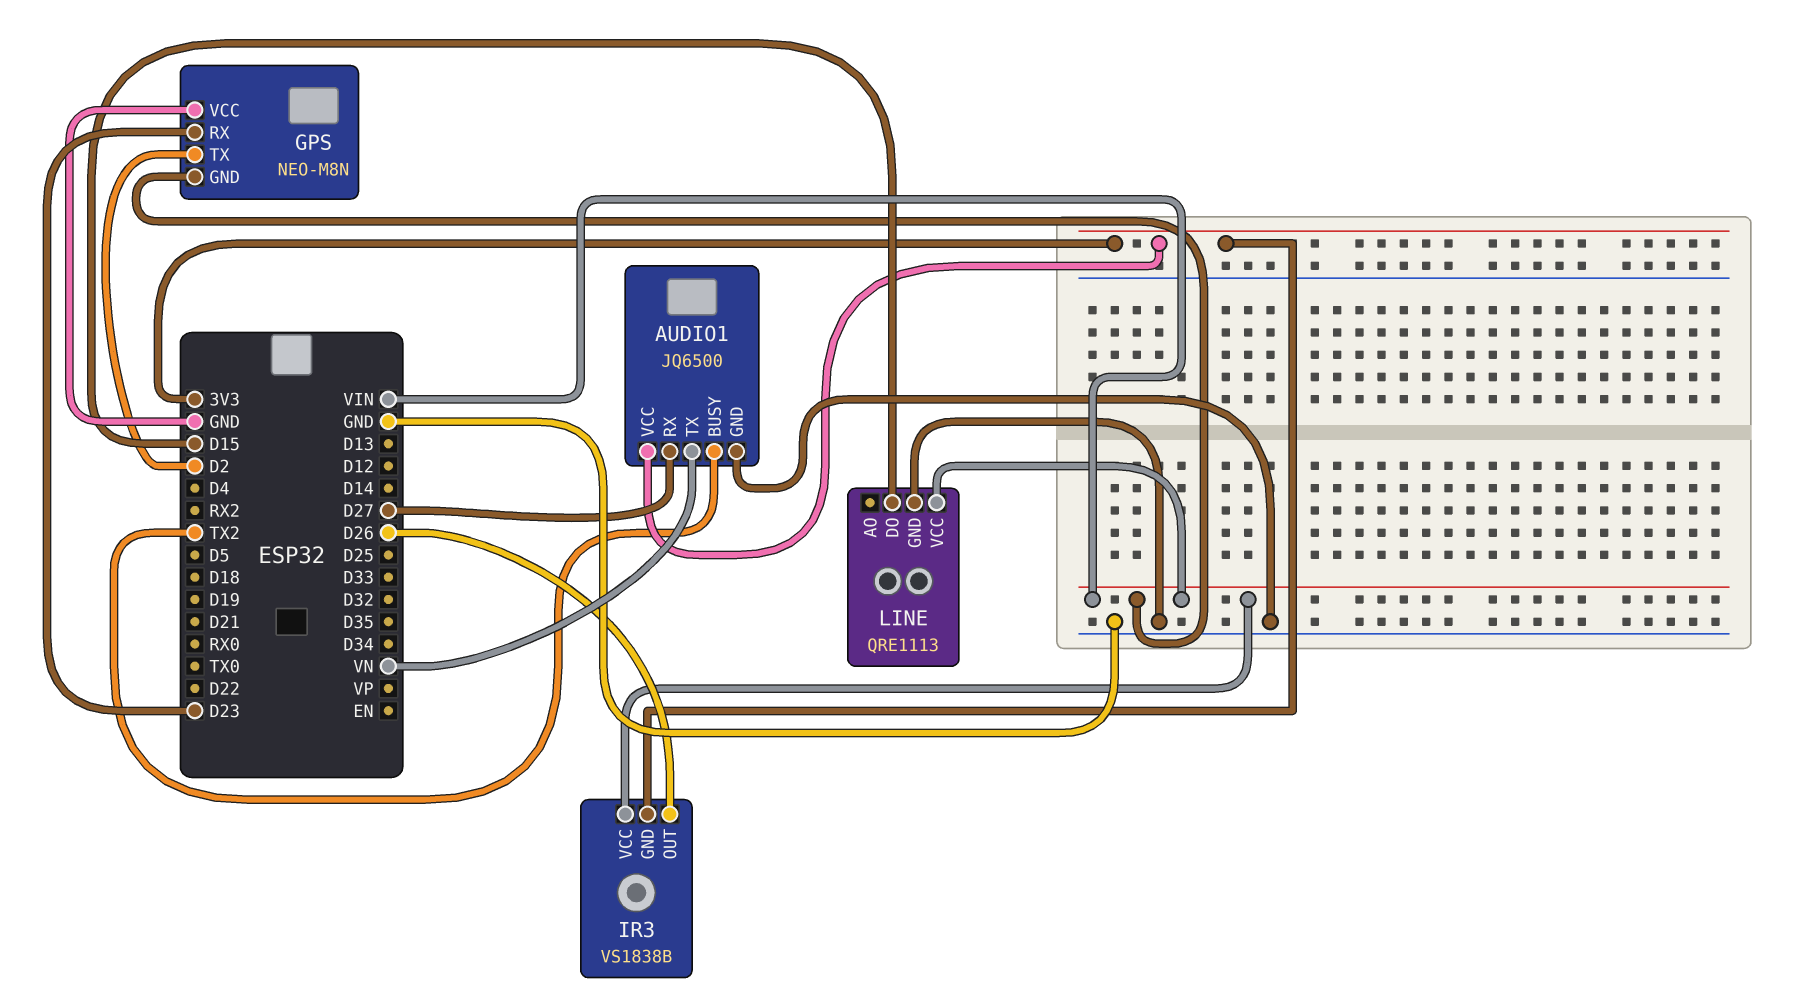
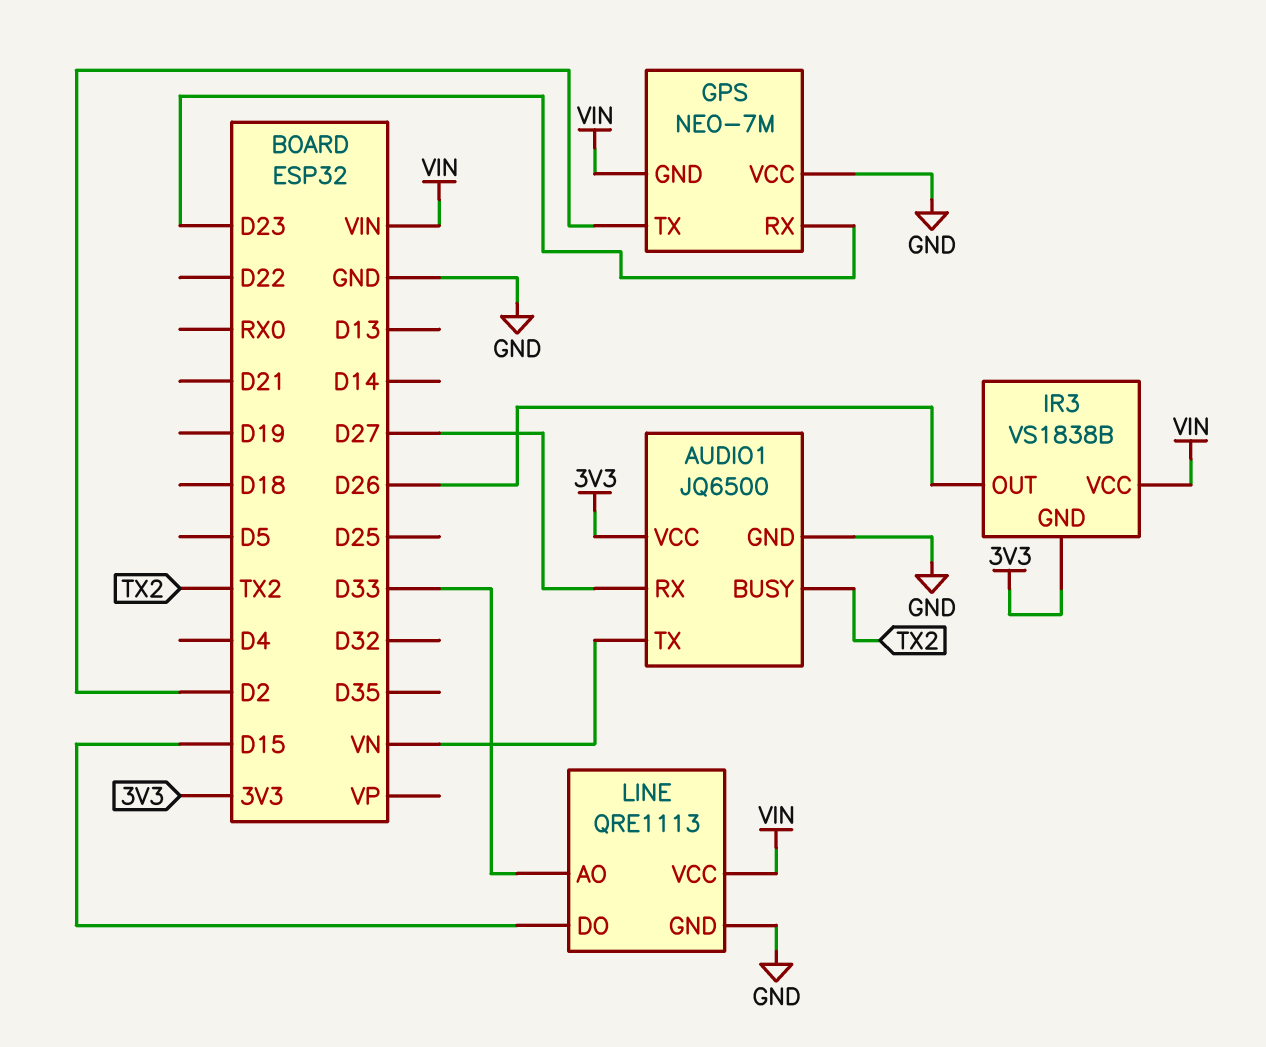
GPS: NEO-M8N -> NEO-7M
LINE pin AO: none -> D33

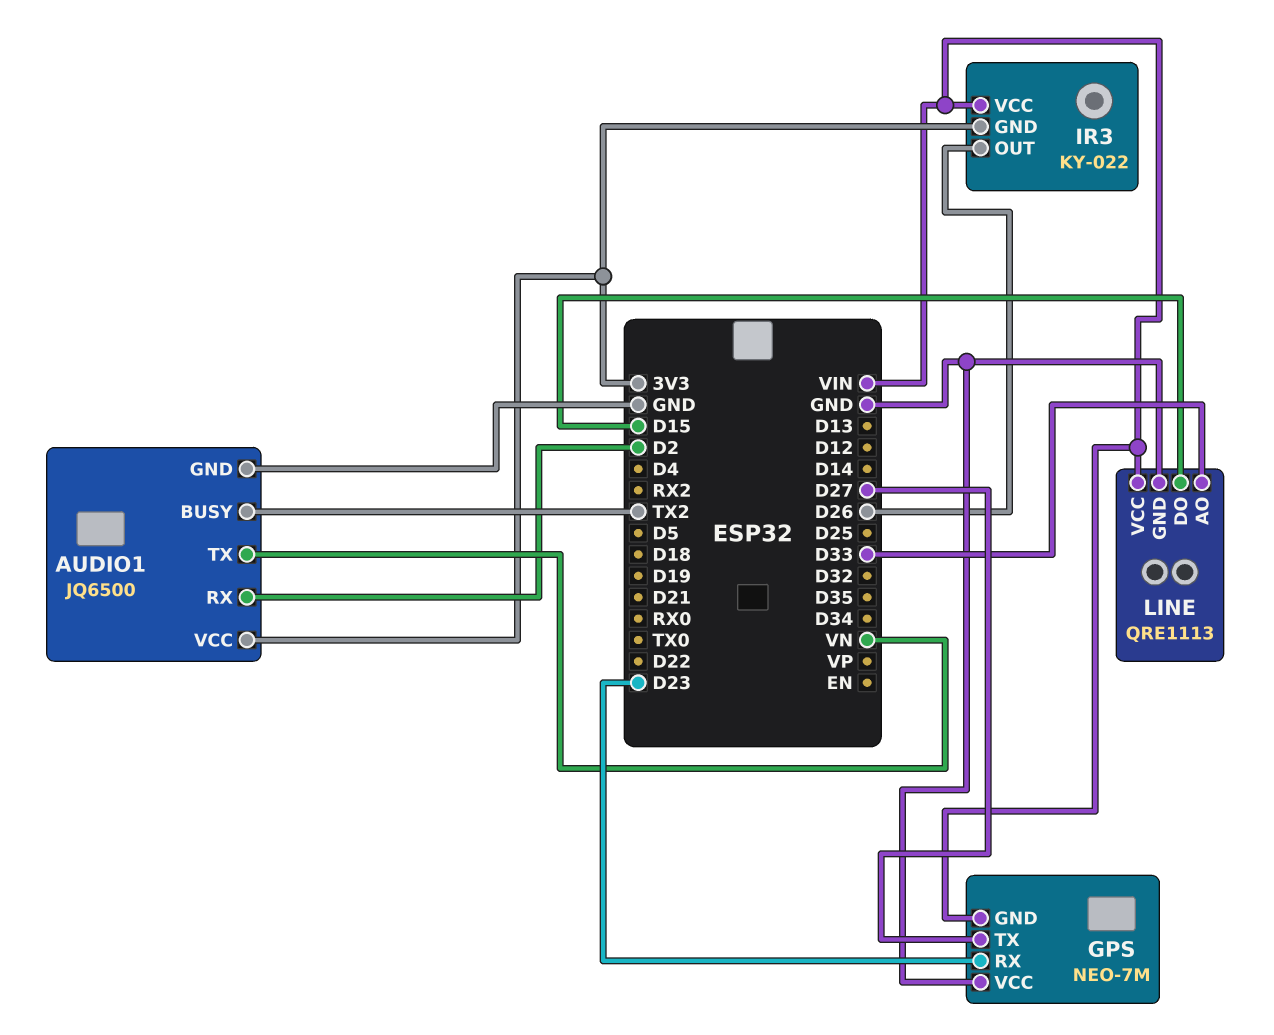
AUDIO1 pin RX: D27 -> D2
GPS pin TX: D2 -> D27
IR3: VS1838B -> KY-022

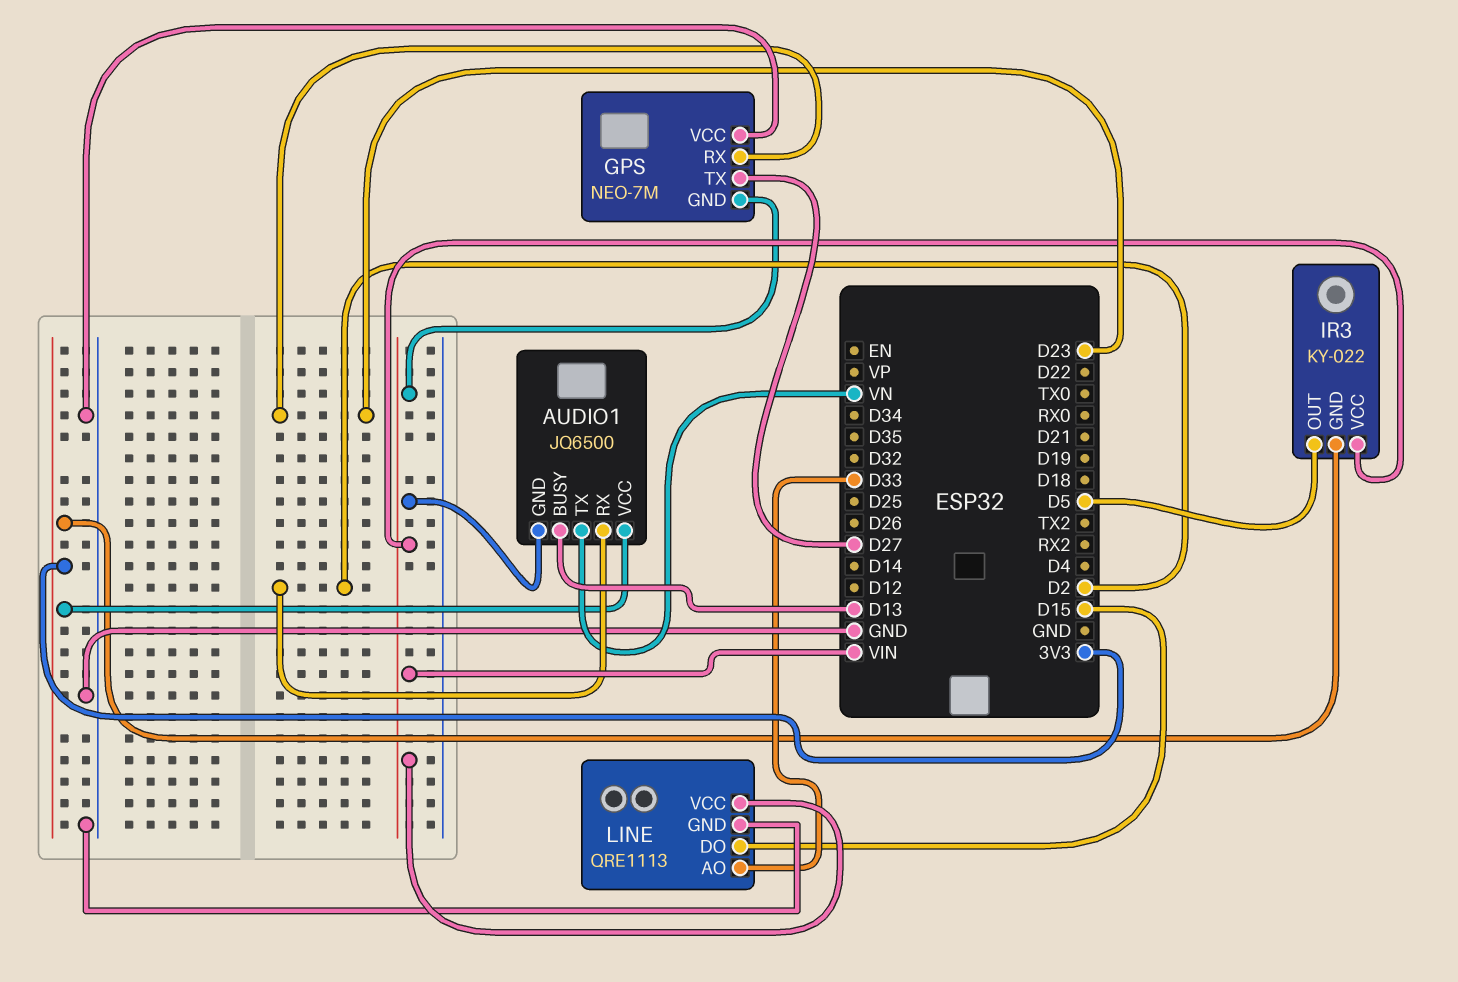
AUDIO1 pin BUSY: TX2 -> D13
AUDIO1 pin GND: GND -> VIN
IR3 pin OUT: D26 -> D5

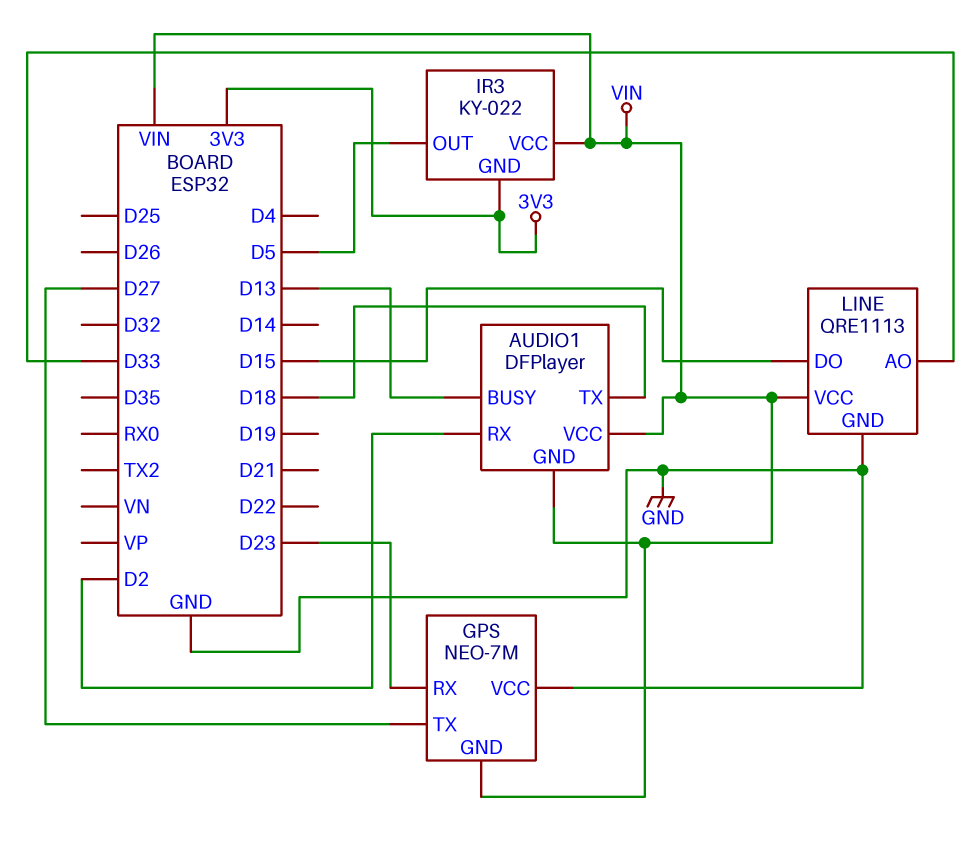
AUDIO1: JQ6500 -> DFPlayer
AUDIO1 pin TX: VN -> D18
AUDIO1 pin VCC: 3V3 -> VIN

